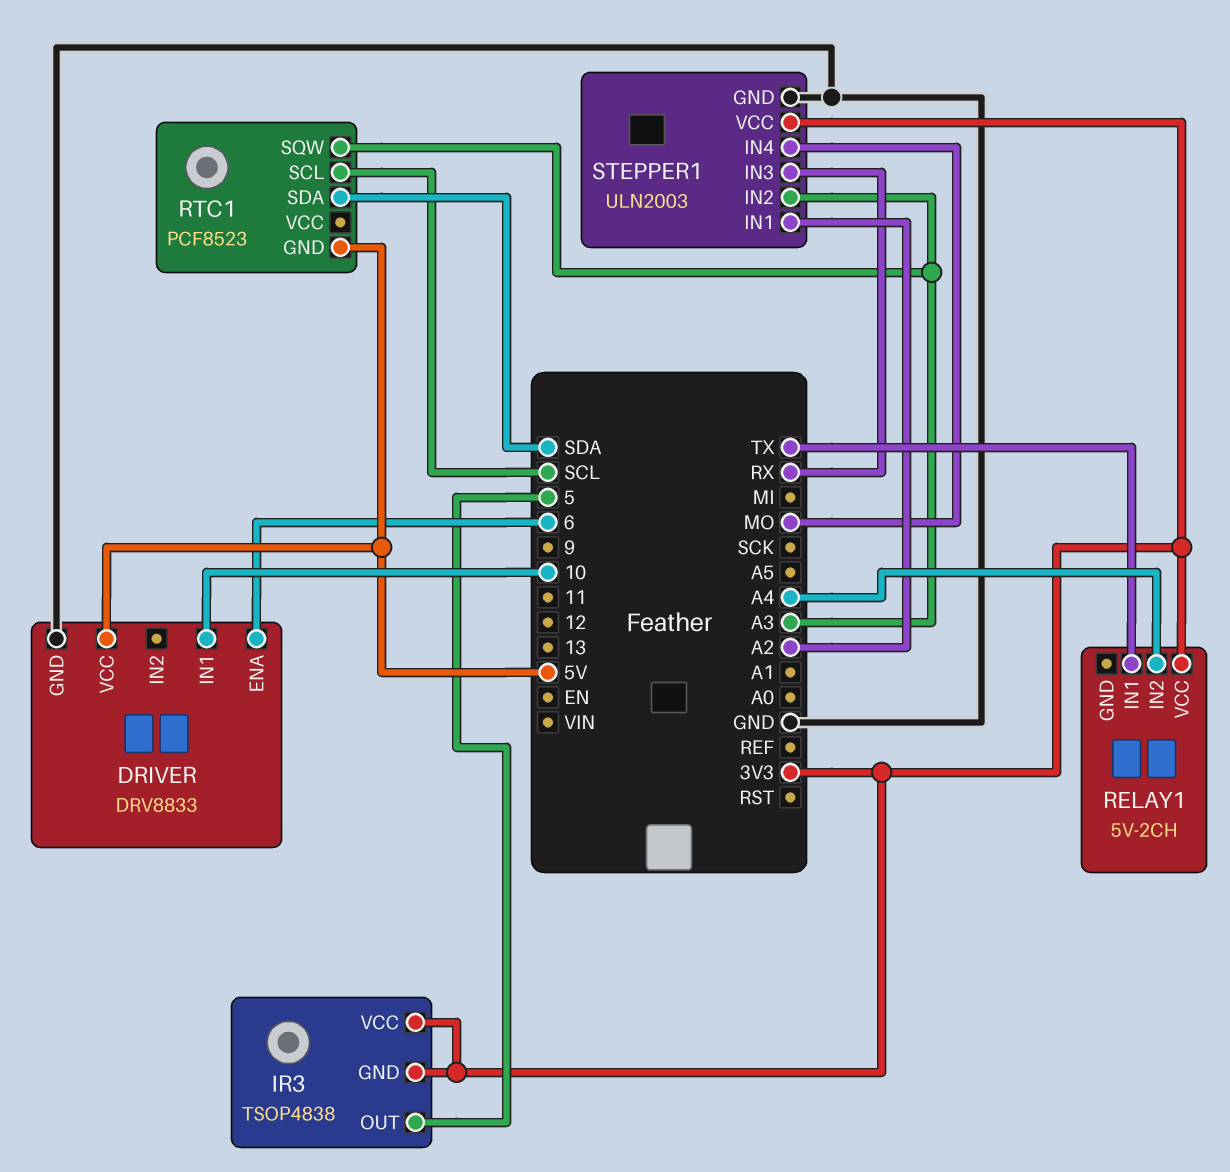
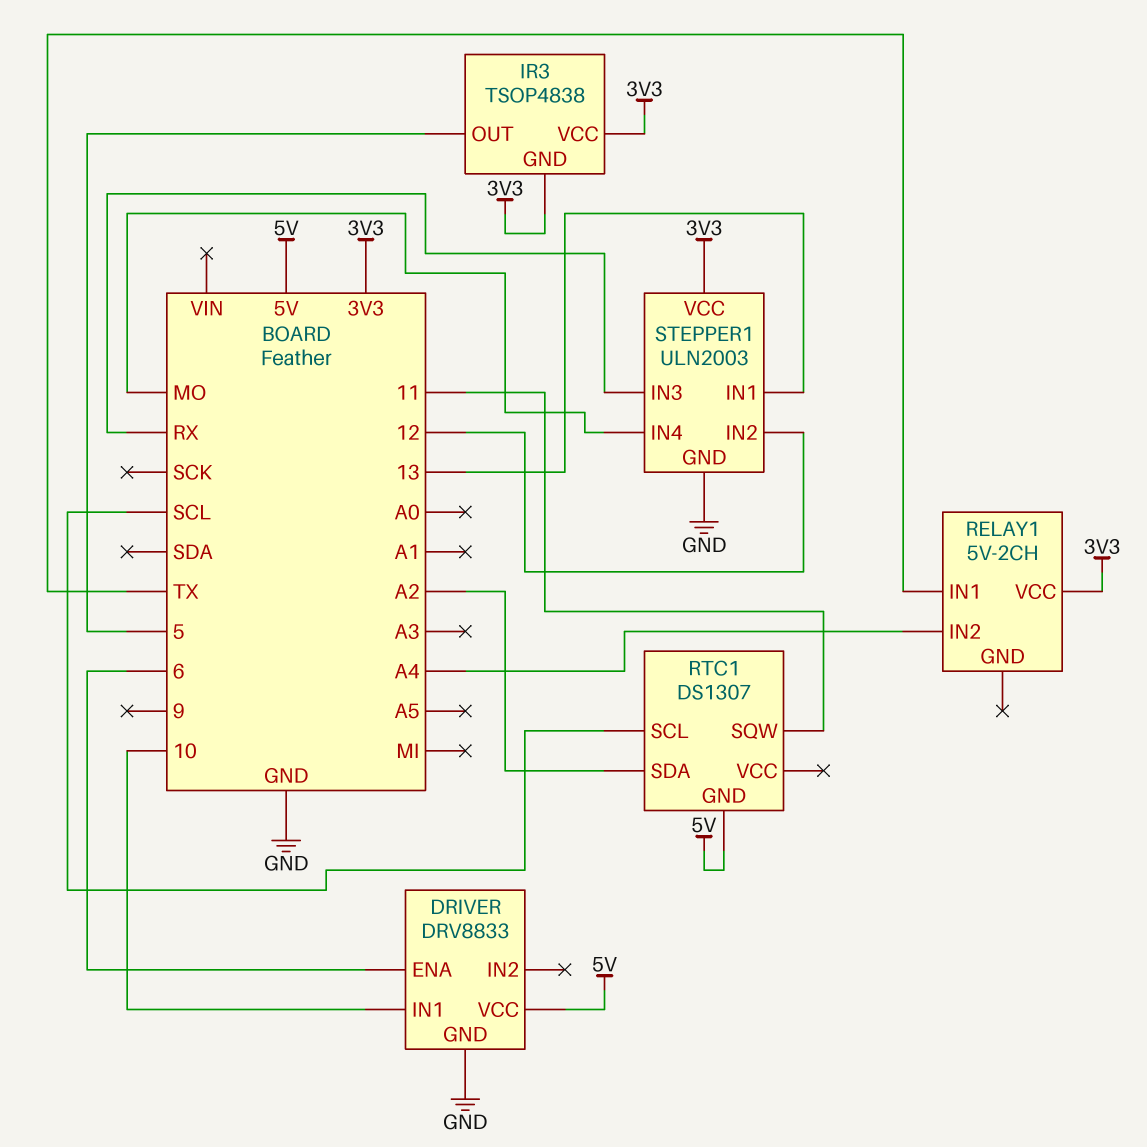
RTC1: PCF8523 -> DS1307
RTC1 pin SDA: SDA -> A2
RTC1 pin SQW: A3 -> 11
STEPPER1 pin IN1: A2 -> 13
STEPPER1 pin IN2: A3 -> 12

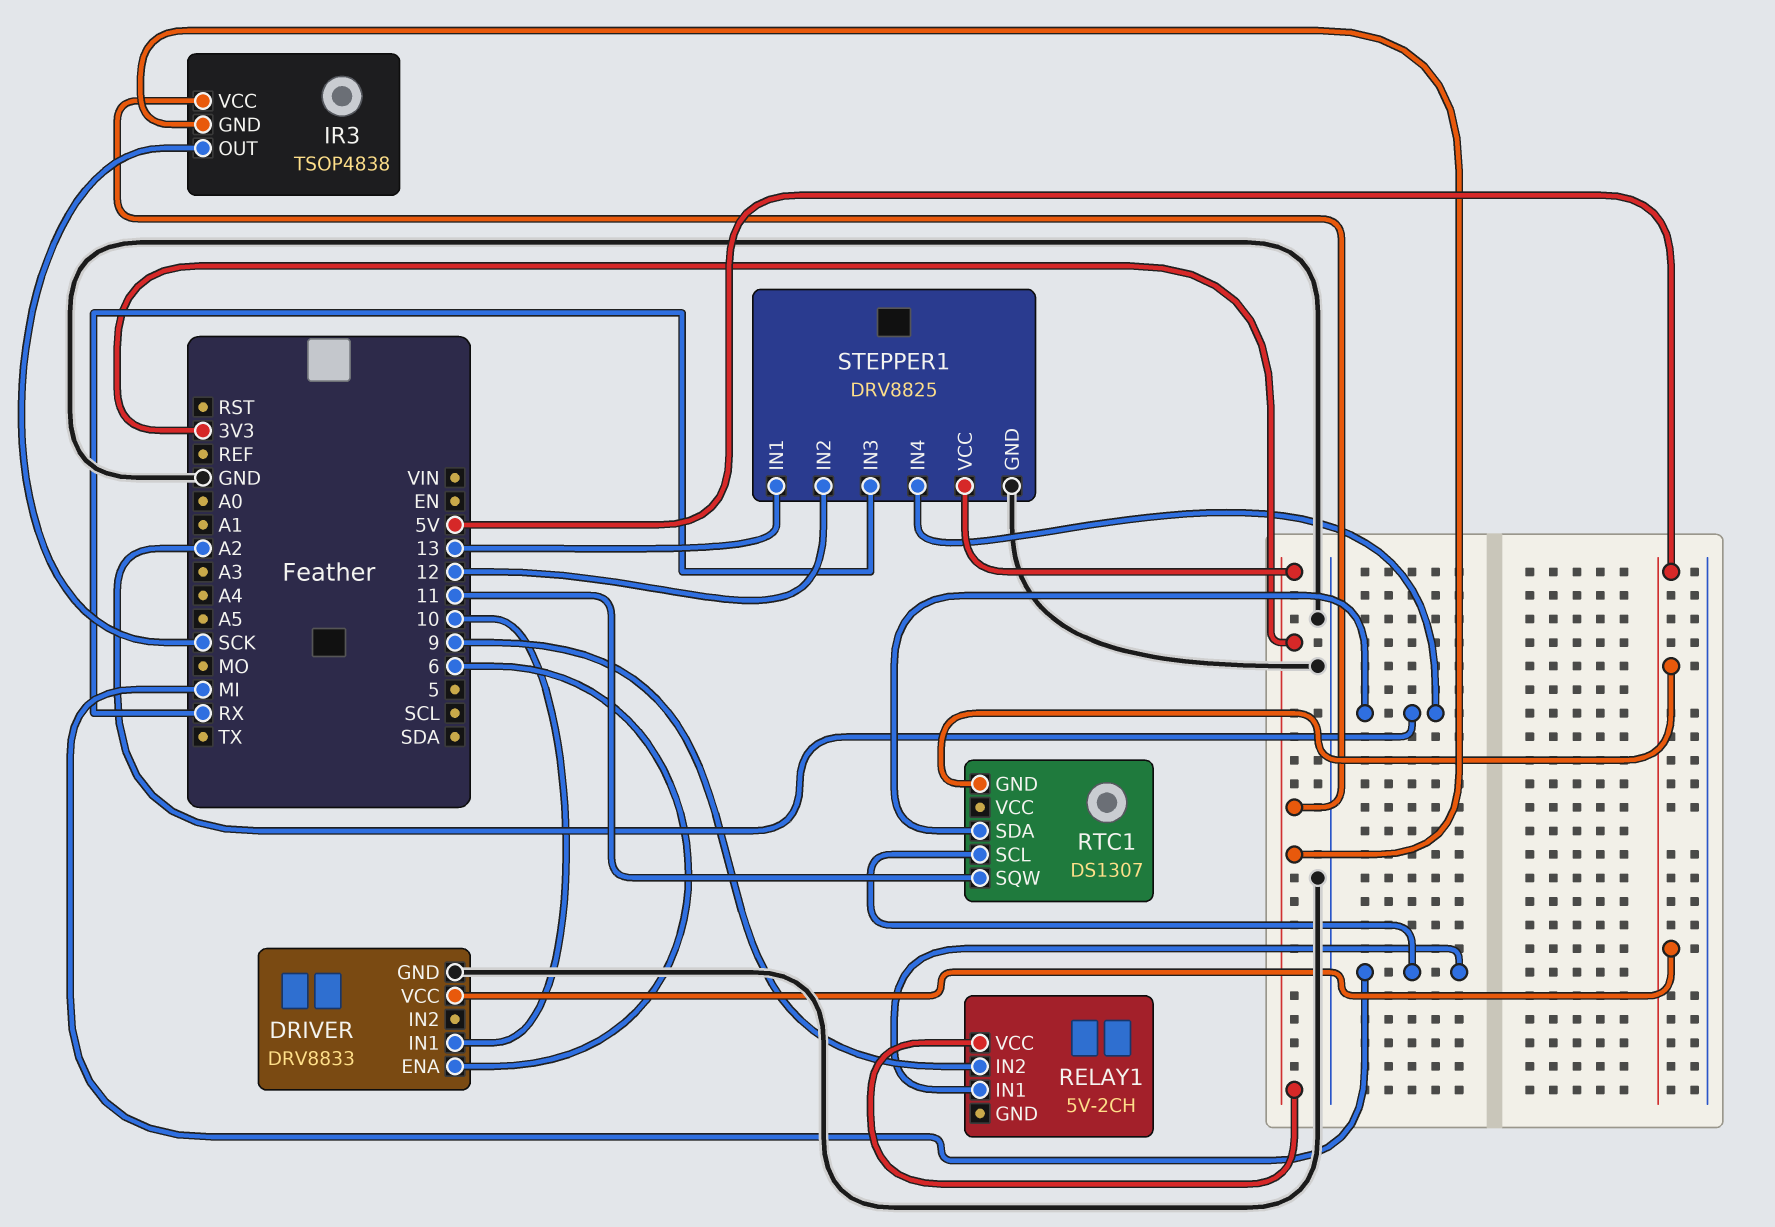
IR3 pin OUT: 5 -> SCK
RELAY1 pin IN1: TX -> MI
RELAY1 pin IN2: A4 -> 9
RTC1 pin SCL: SCL -> MI
STEPPER1: ULN2003 -> DRV8825
STEPPER1 pin IN4: MO -> A2

